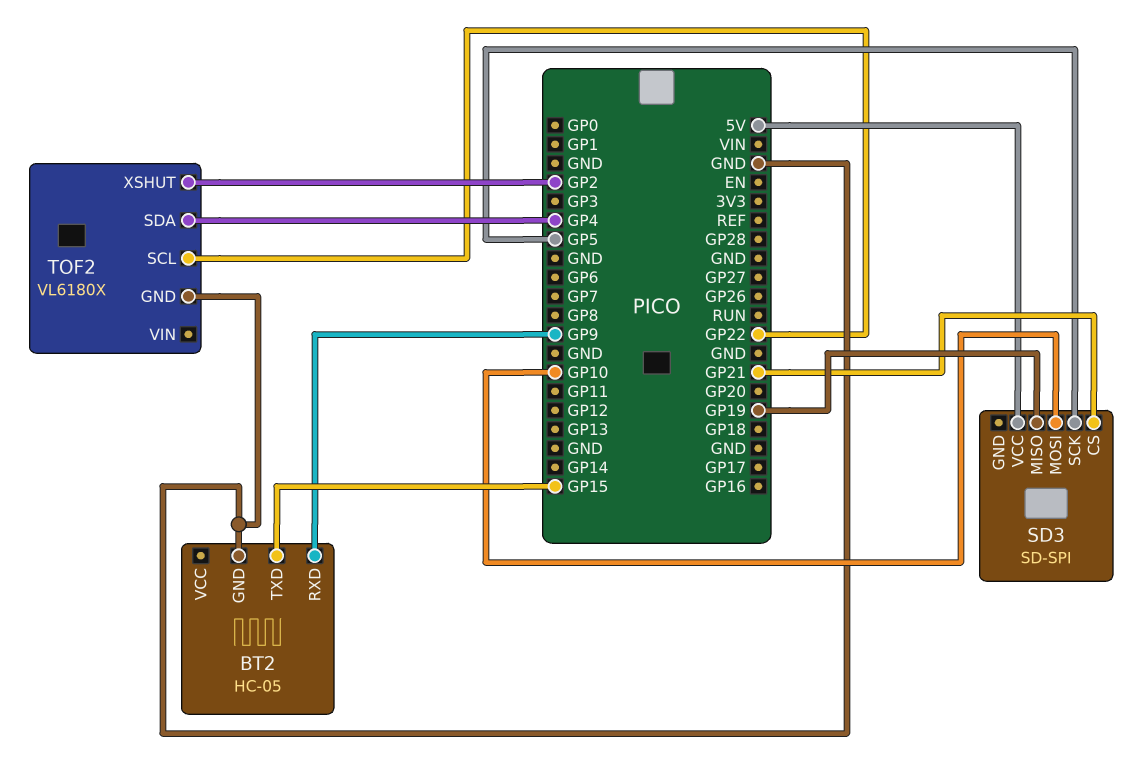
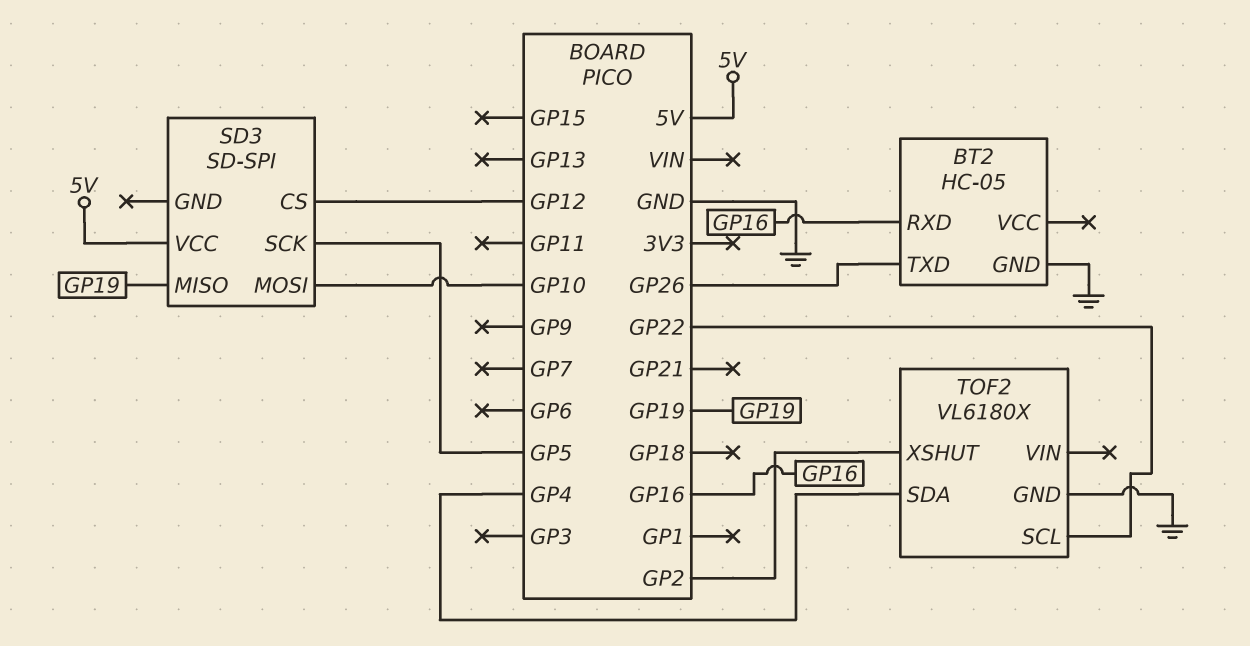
BT2 pin RXD: GP9 -> GP16
BT2 pin TXD: GP15 -> GP26
SD3 pin CS: GP21 -> GP12

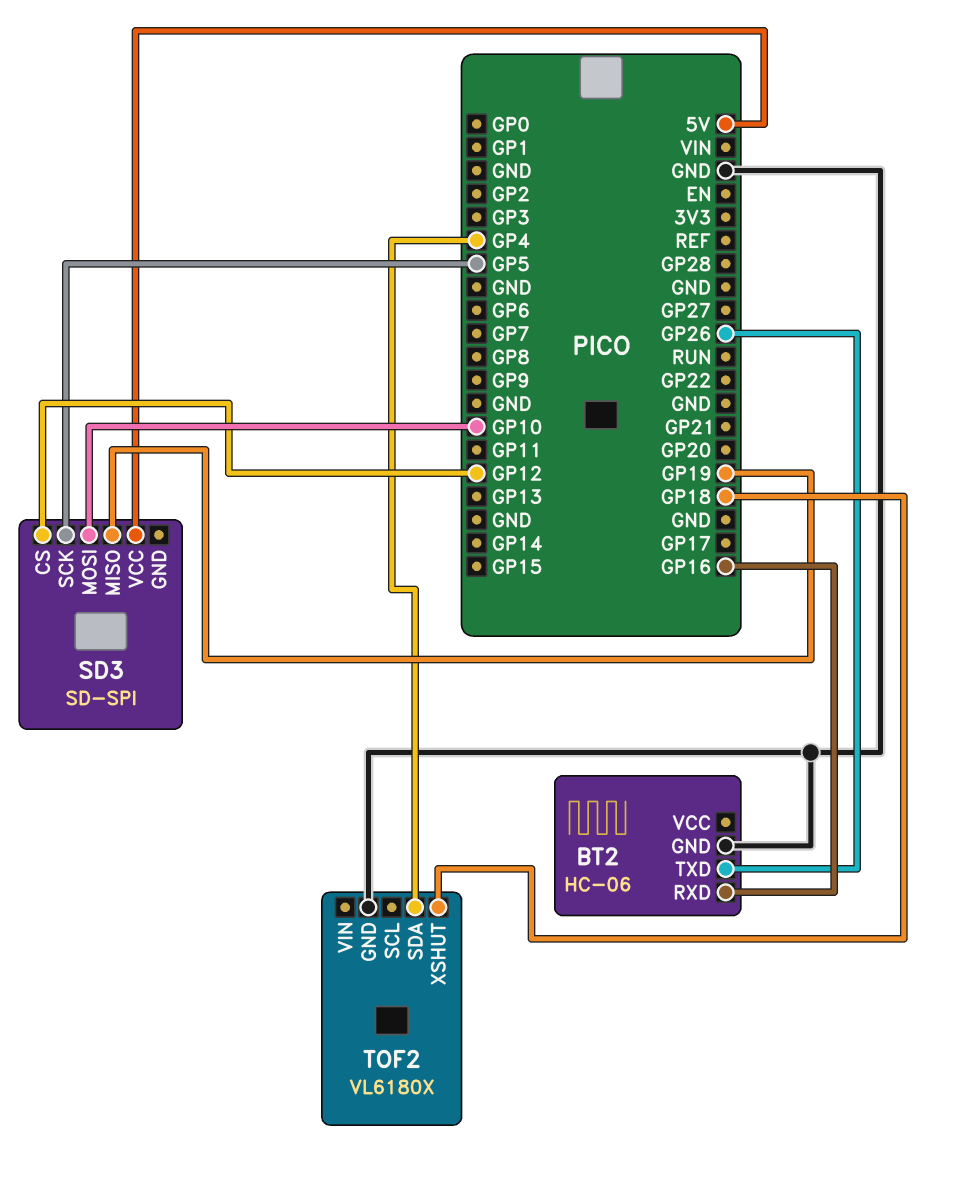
BT2: HC-05 -> HC-06
TOF2 pin SCL: GP22 -> none
TOF2 pin XSHUT: GP2 -> GP18

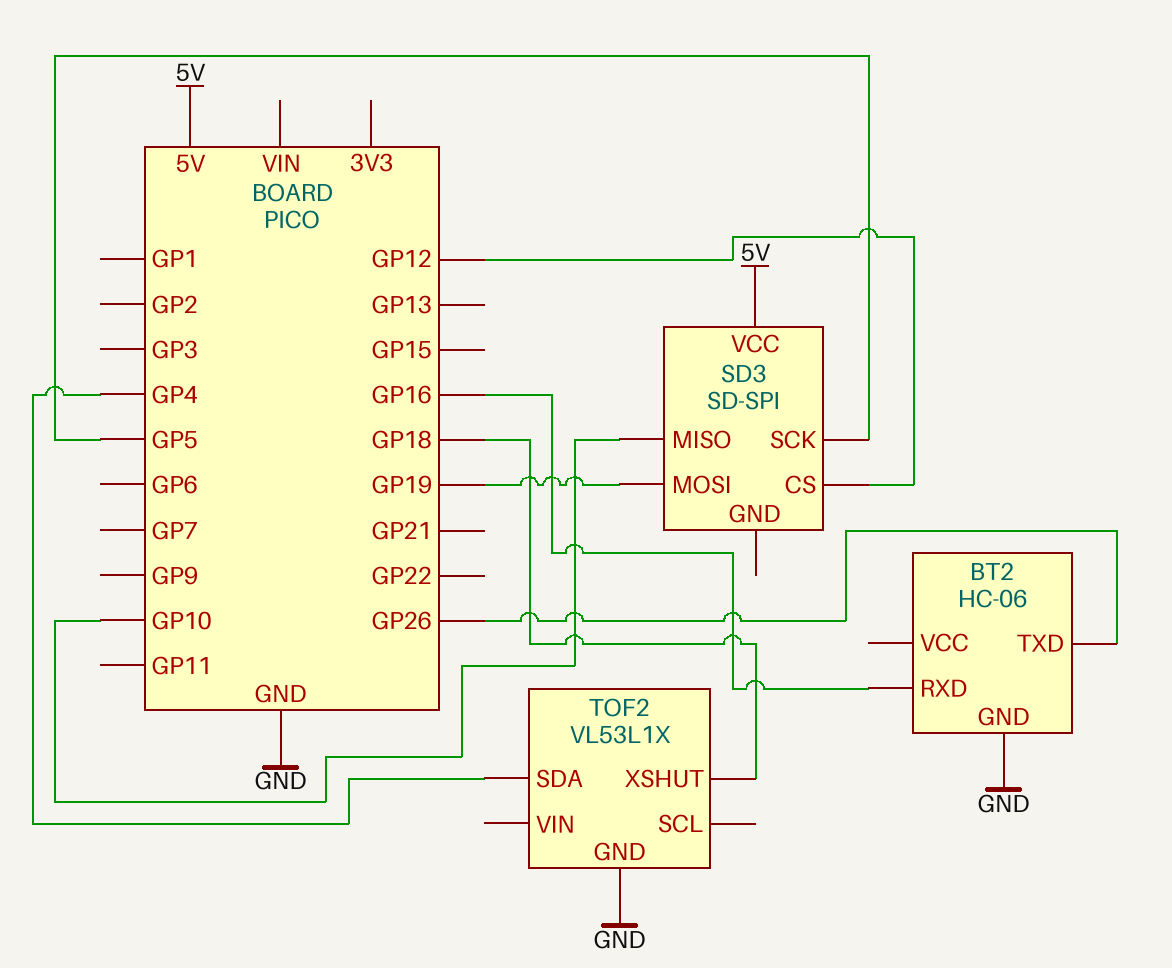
SD3 pin MISO: GP19 -> GP10
SD3 pin MOSI: GP10 -> GP19
TOF2: VL6180X -> VL53L1X

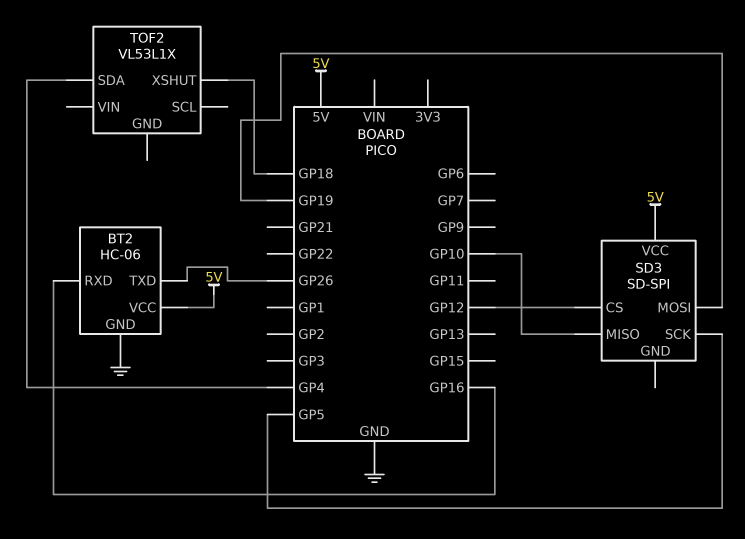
BT2 pin VCC: none -> 5V
TOF2 pin GND: GND -> none

